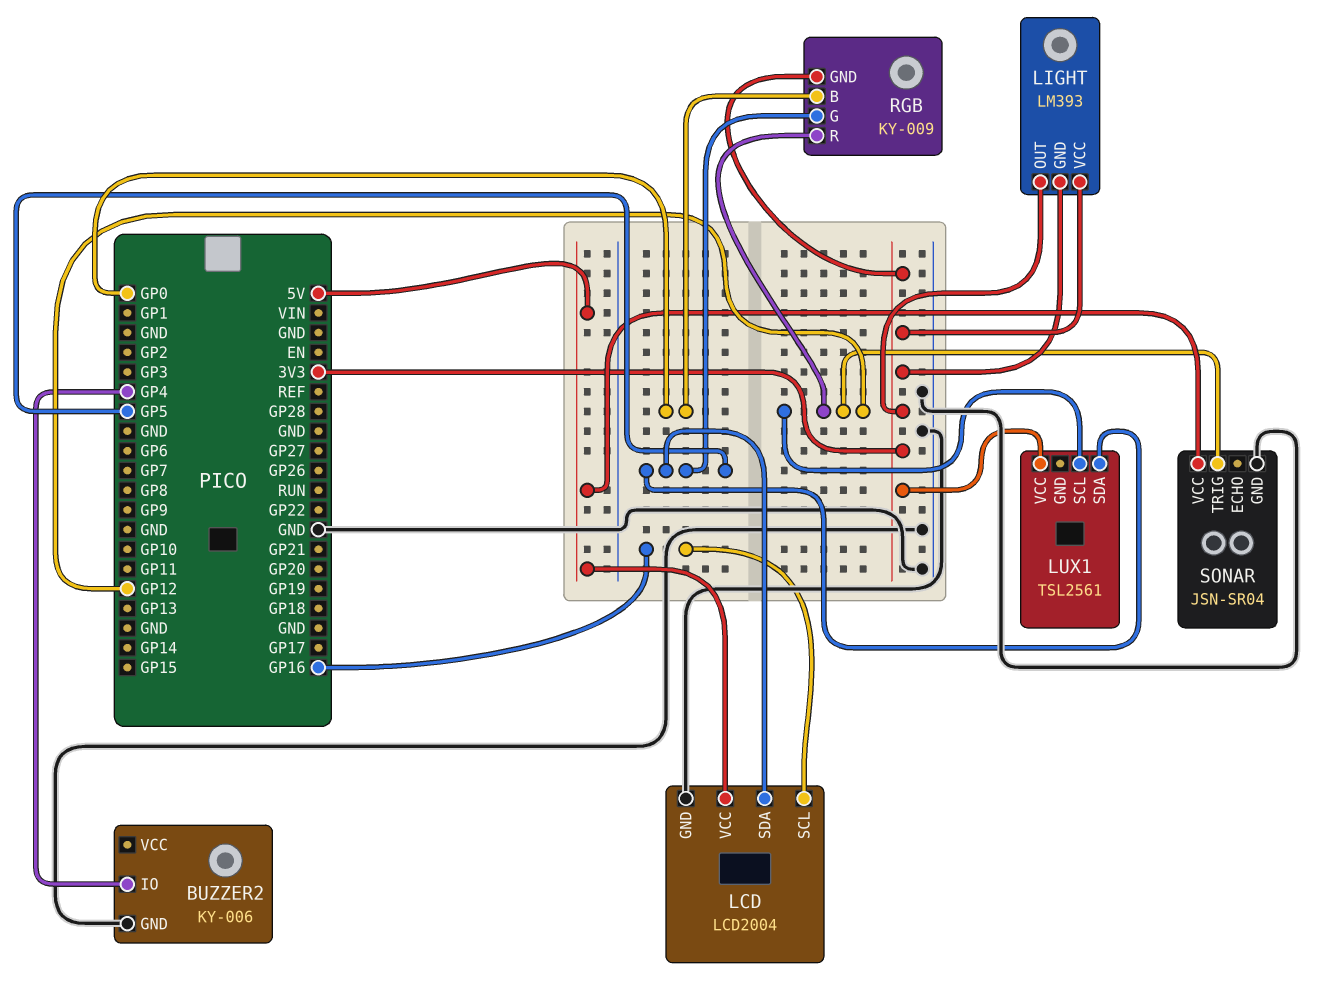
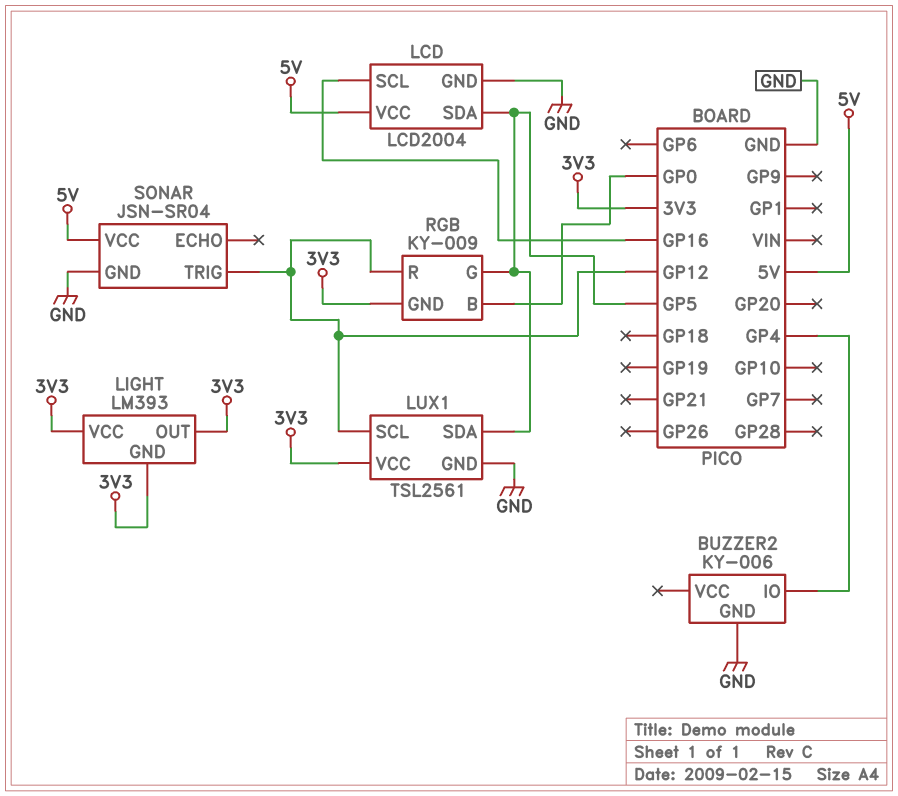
LUX1 pin GND: none -> GND

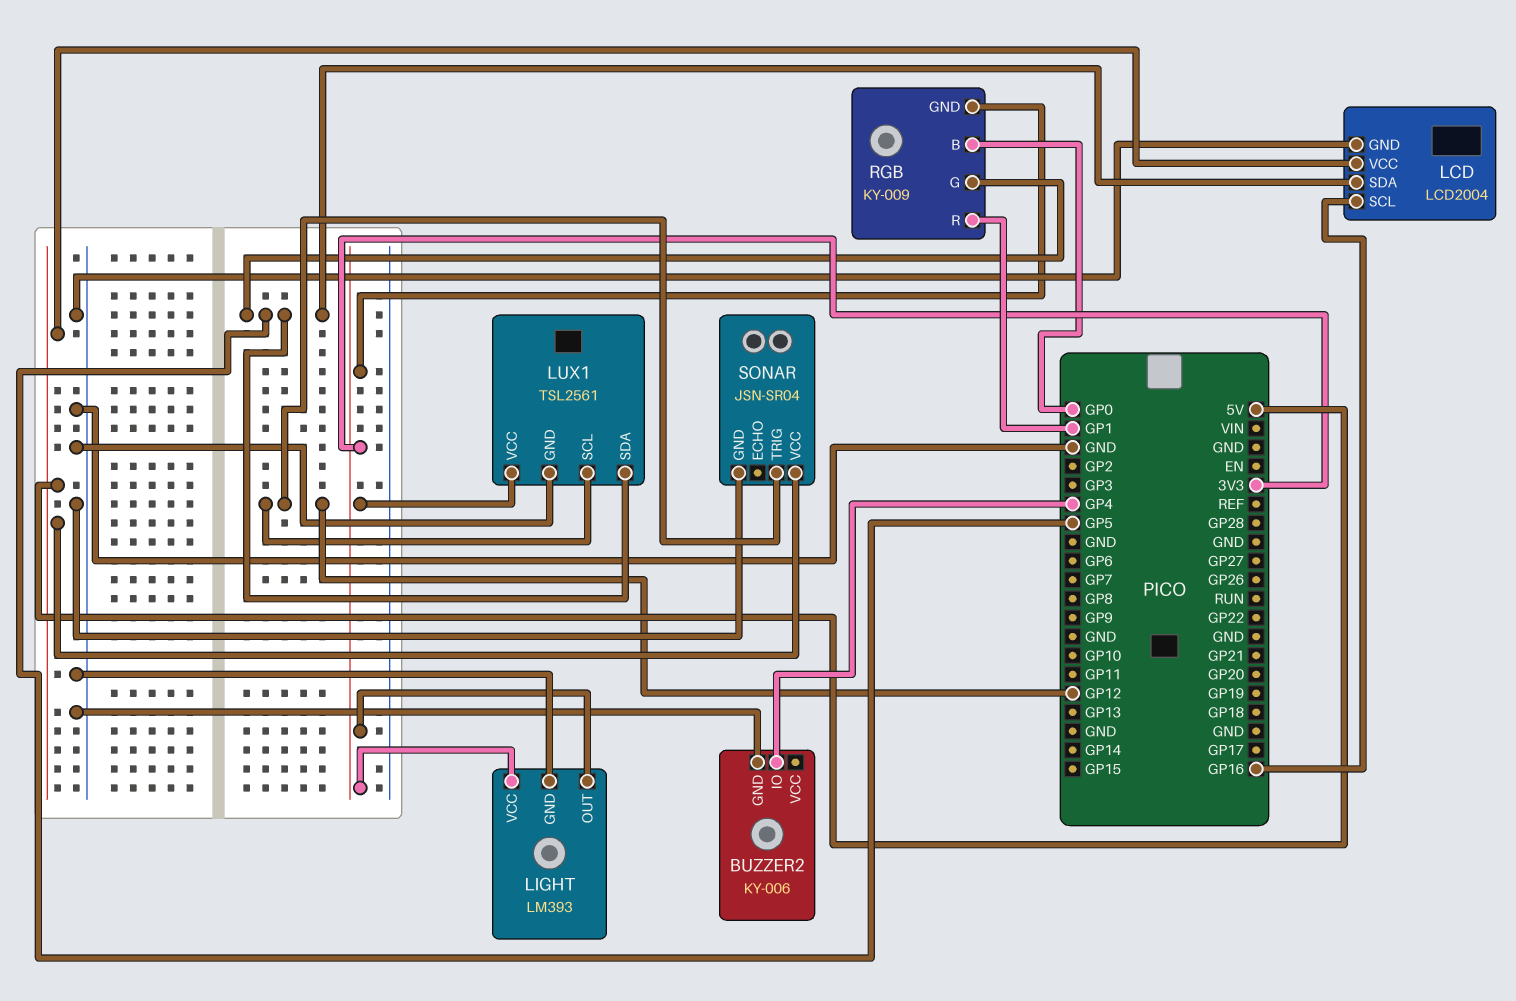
LIGHT pin GND: 3V3 -> GND
RGB pin R: GP12 -> GP1

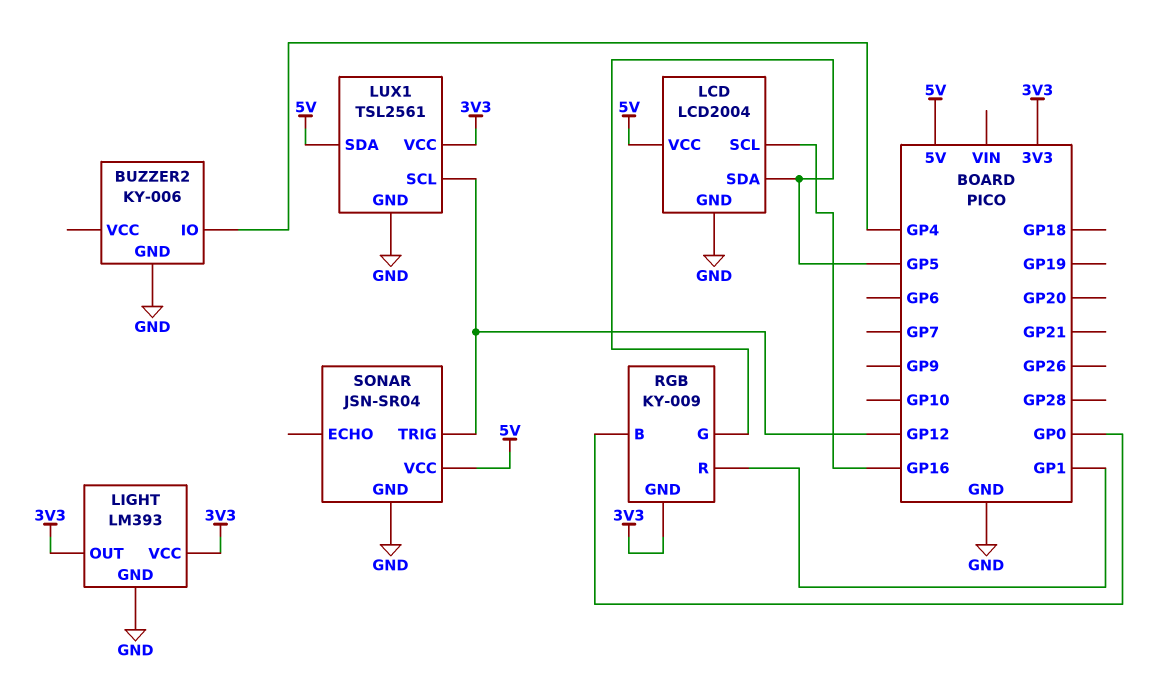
LUX1 pin SDA: GP5 -> 5V

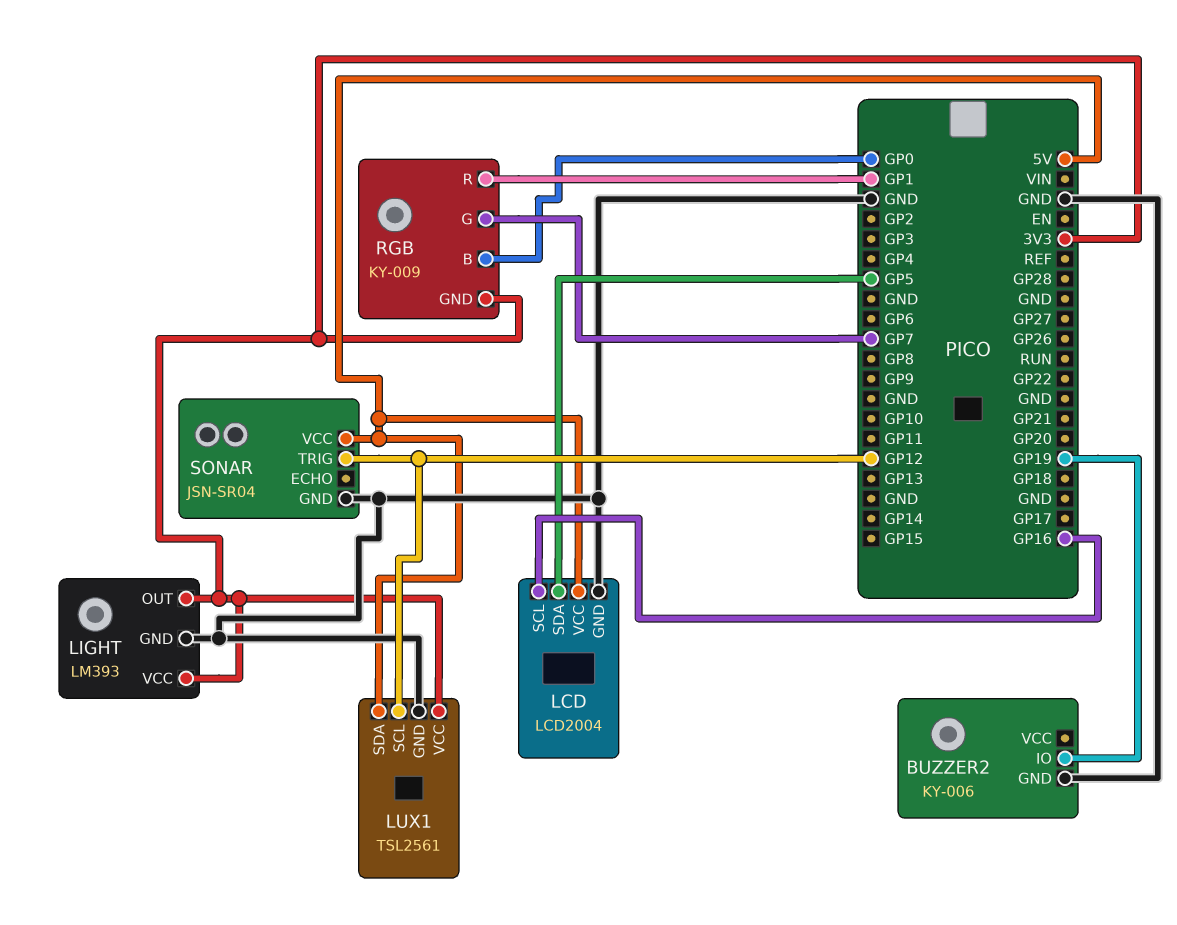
BUZZER2 pin IO: GP4 -> GP19
RGB pin G: GP5 -> GP7

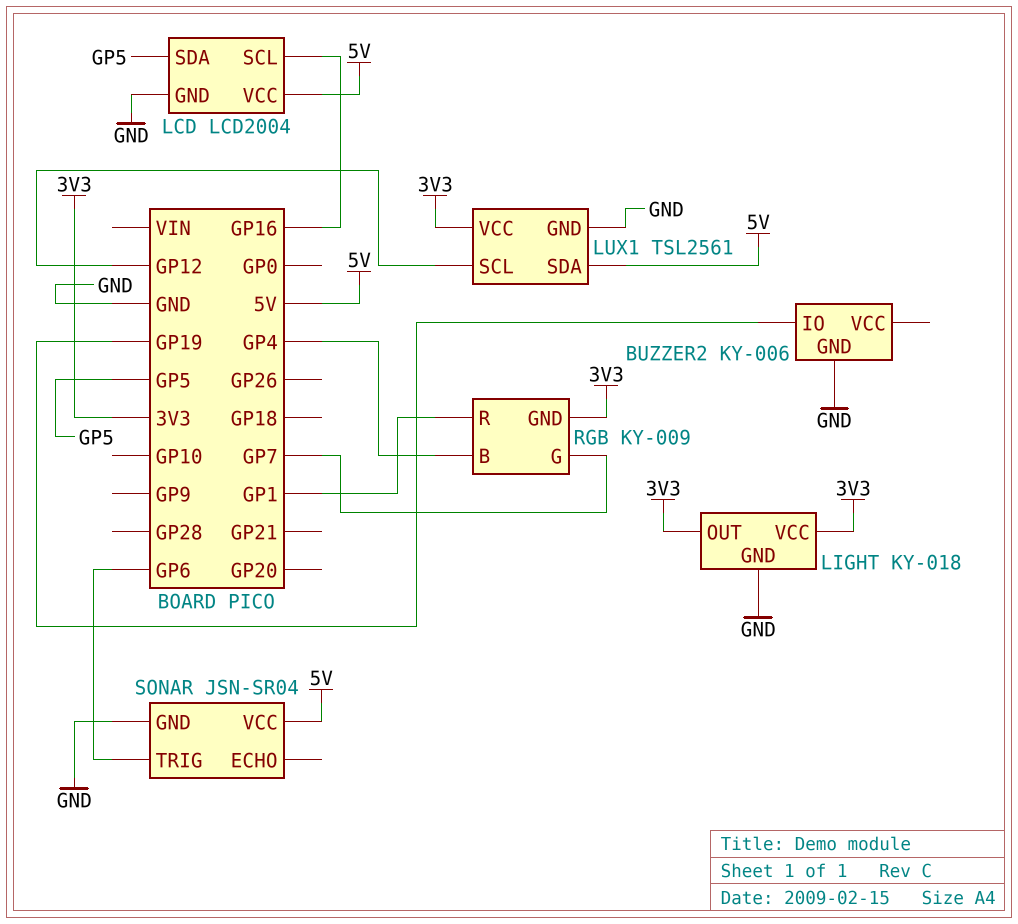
LIGHT: LM393 -> KY-018
RGB pin B: GP0 -> GP4
SONAR pin TRIG: GP12 -> GP6

